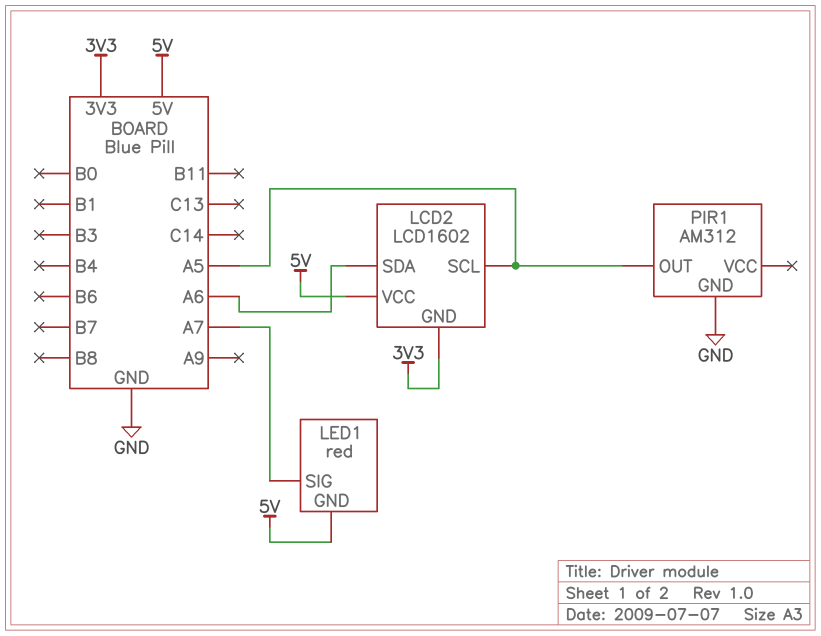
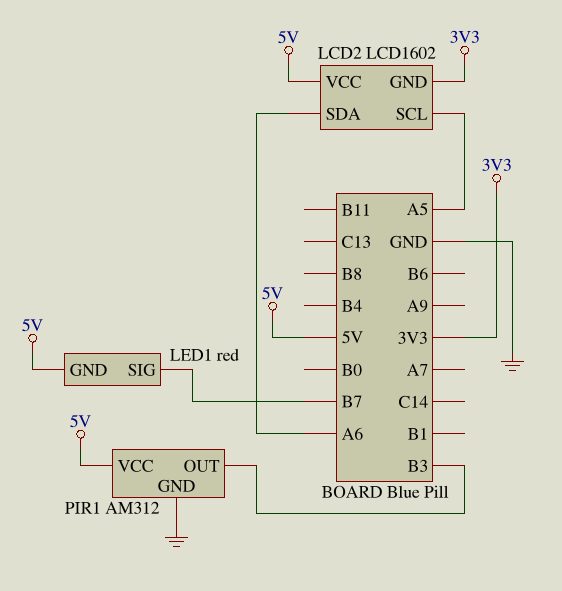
LED1 pin SIG: A7 -> B7
PIR1 pin OUT: A5 -> B3
PIR1 pin VCC: none -> 5V

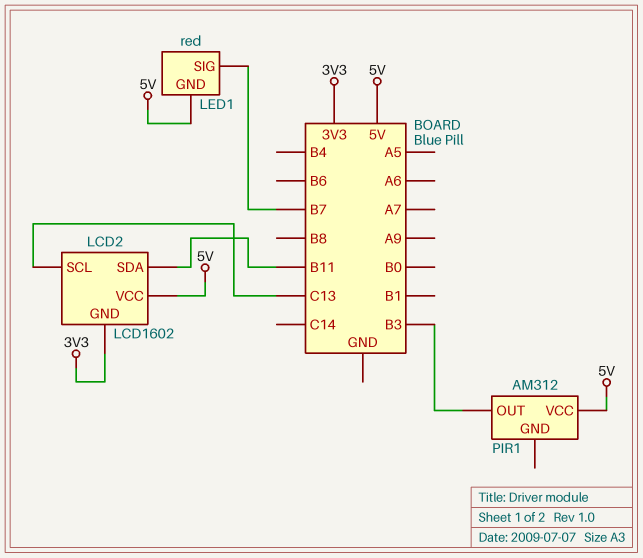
LCD2 pin SCL: A5 -> C13
LCD2 pin SDA: A6 -> B11
PIR1 pin GND: GND -> none

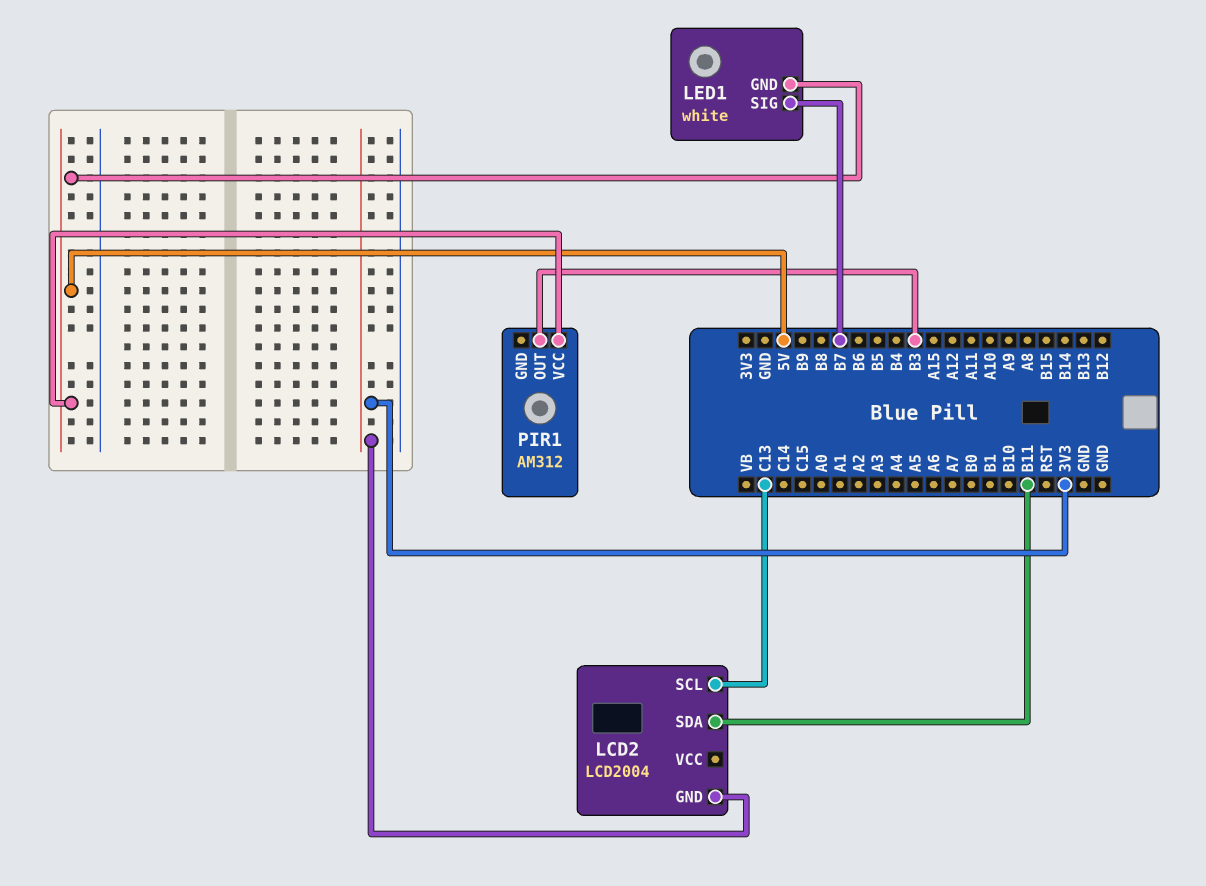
LCD2: LCD1602 -> LCD2004
LCD2 pin VCC: 5V -> none
LED1: red -> white

